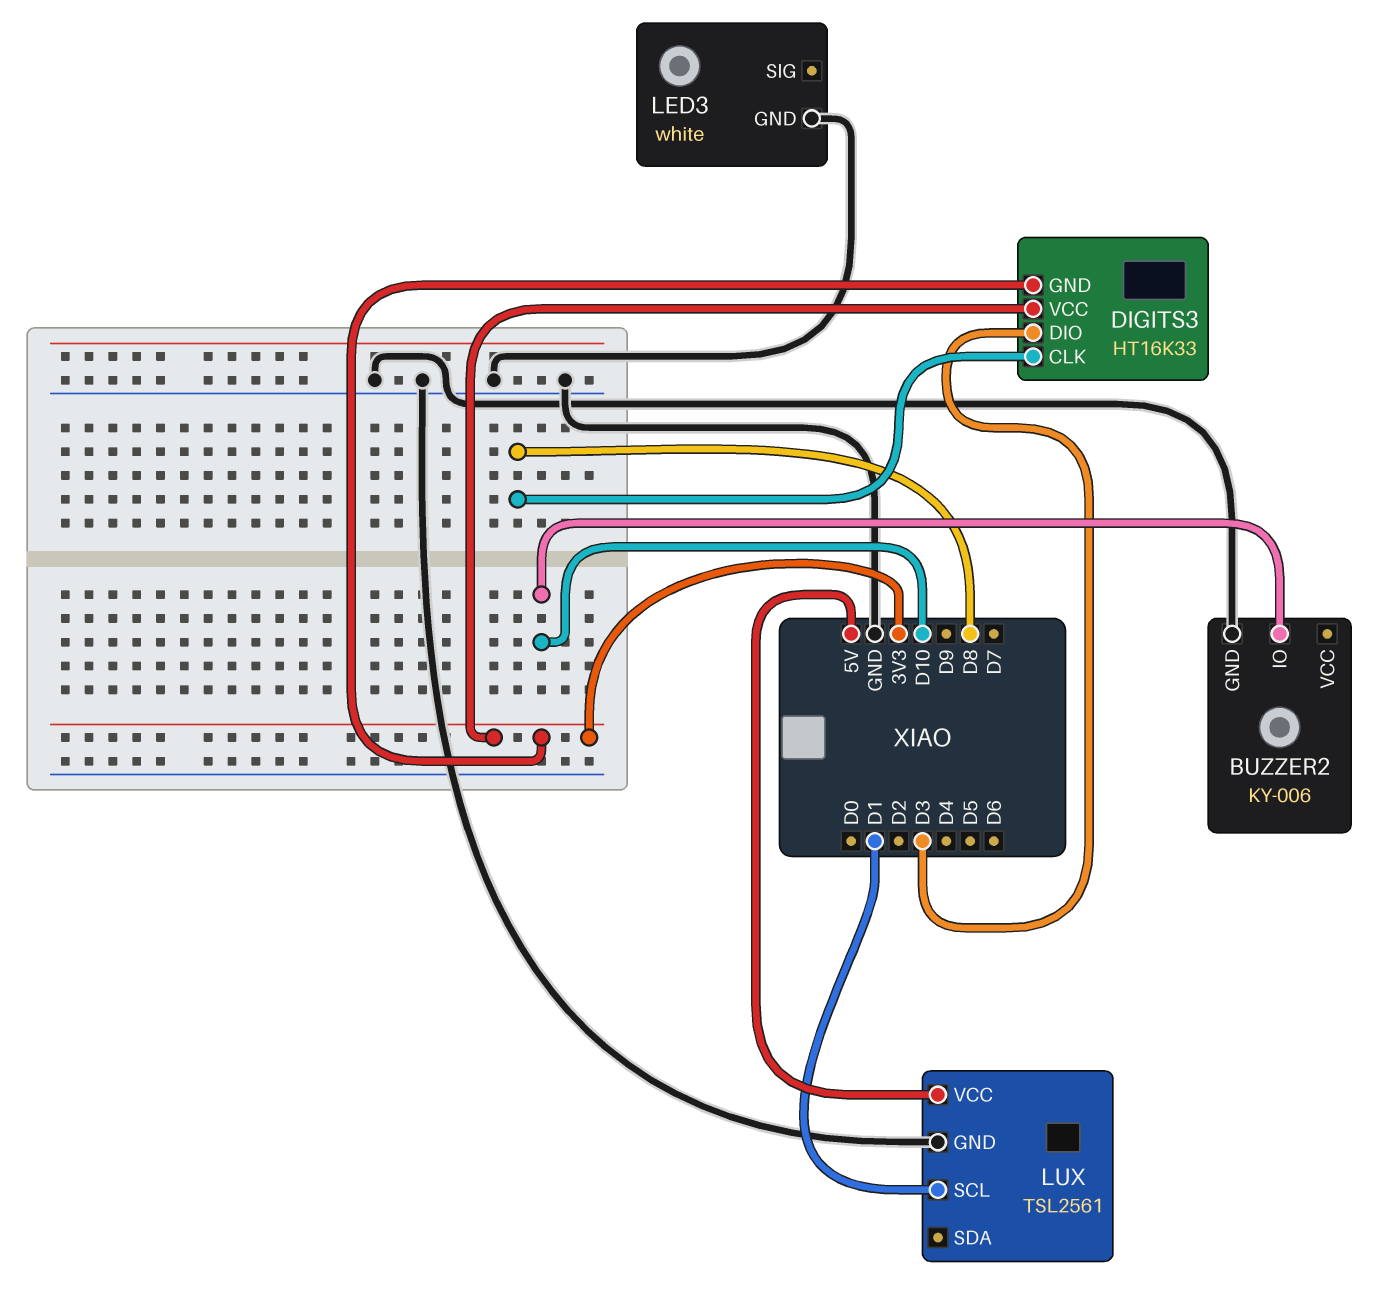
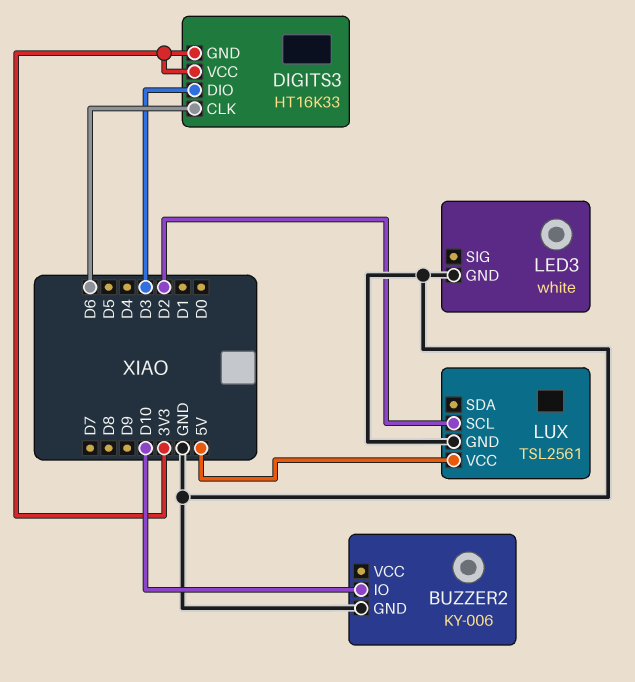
DIGITS3 pin CLK: D8 -> D6
LUX pin SCL: D1 -> D2

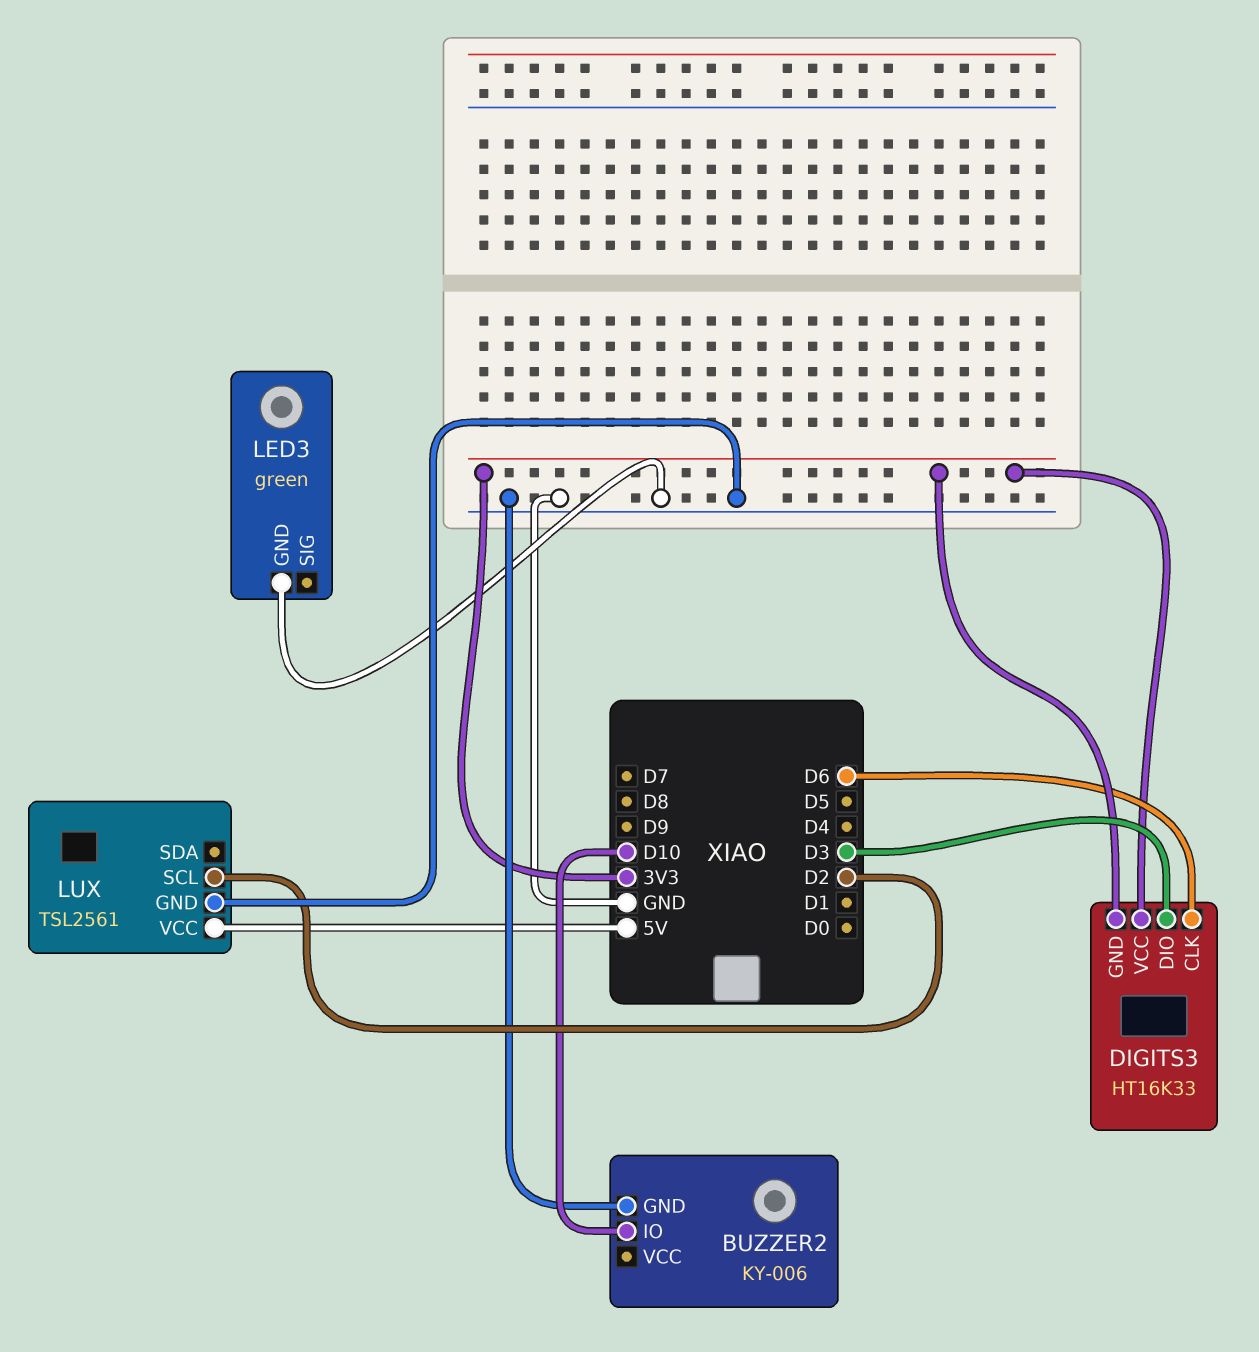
LED3: white -> green

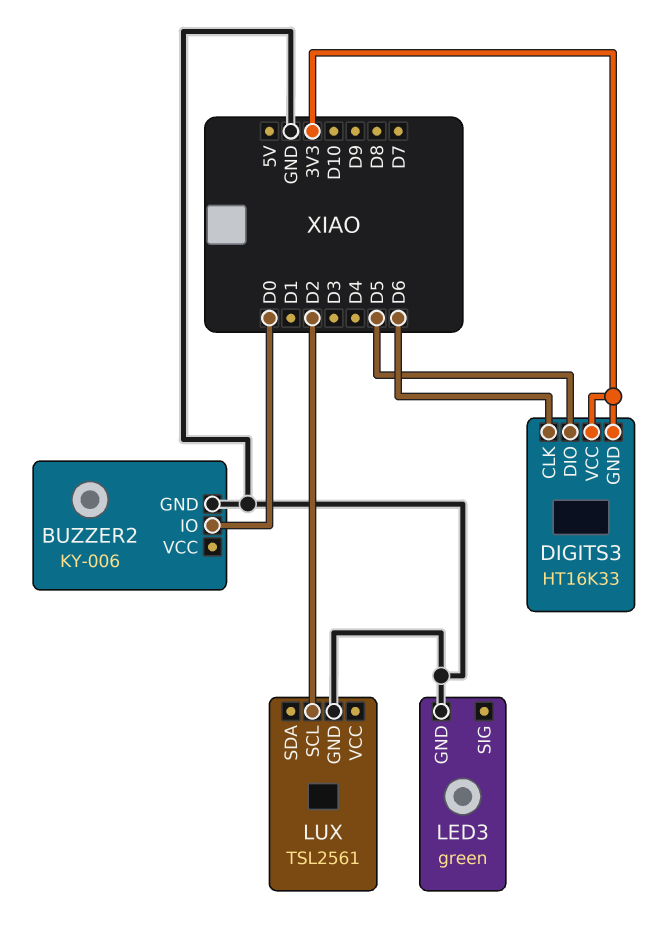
BUZZER2 pin IO: D10 -> D0
DIGITS3 pin DIO: D3 -> D5
LUX pin VCC: 5V -> none

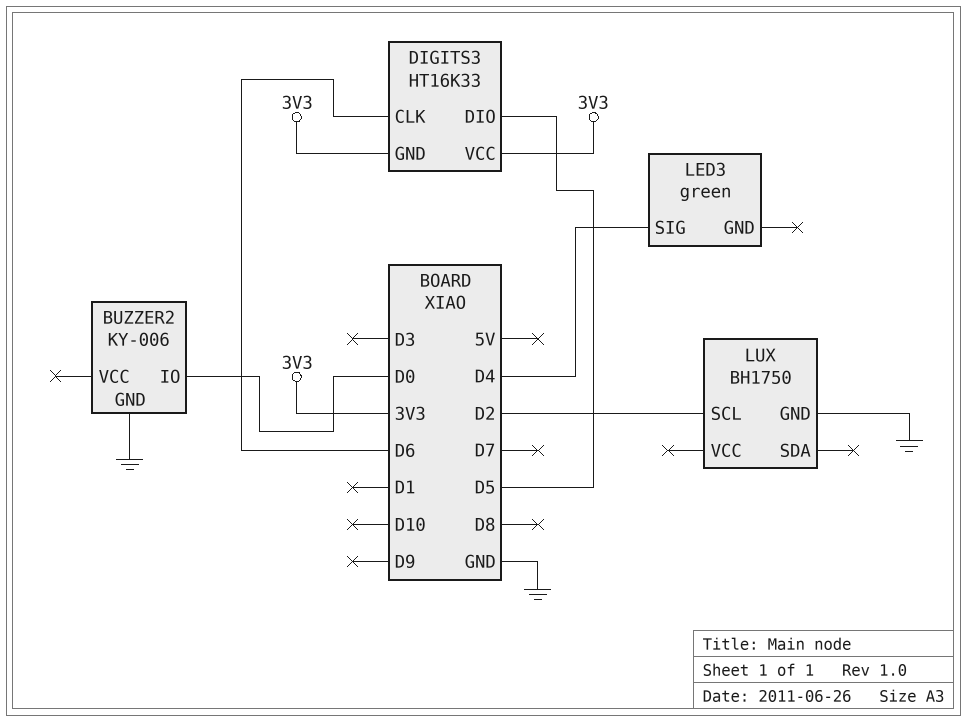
LED3 pin GND: GND -> none
LED3 pin SIG: none -> D4
LUX: TSL2561 -> BH1750

